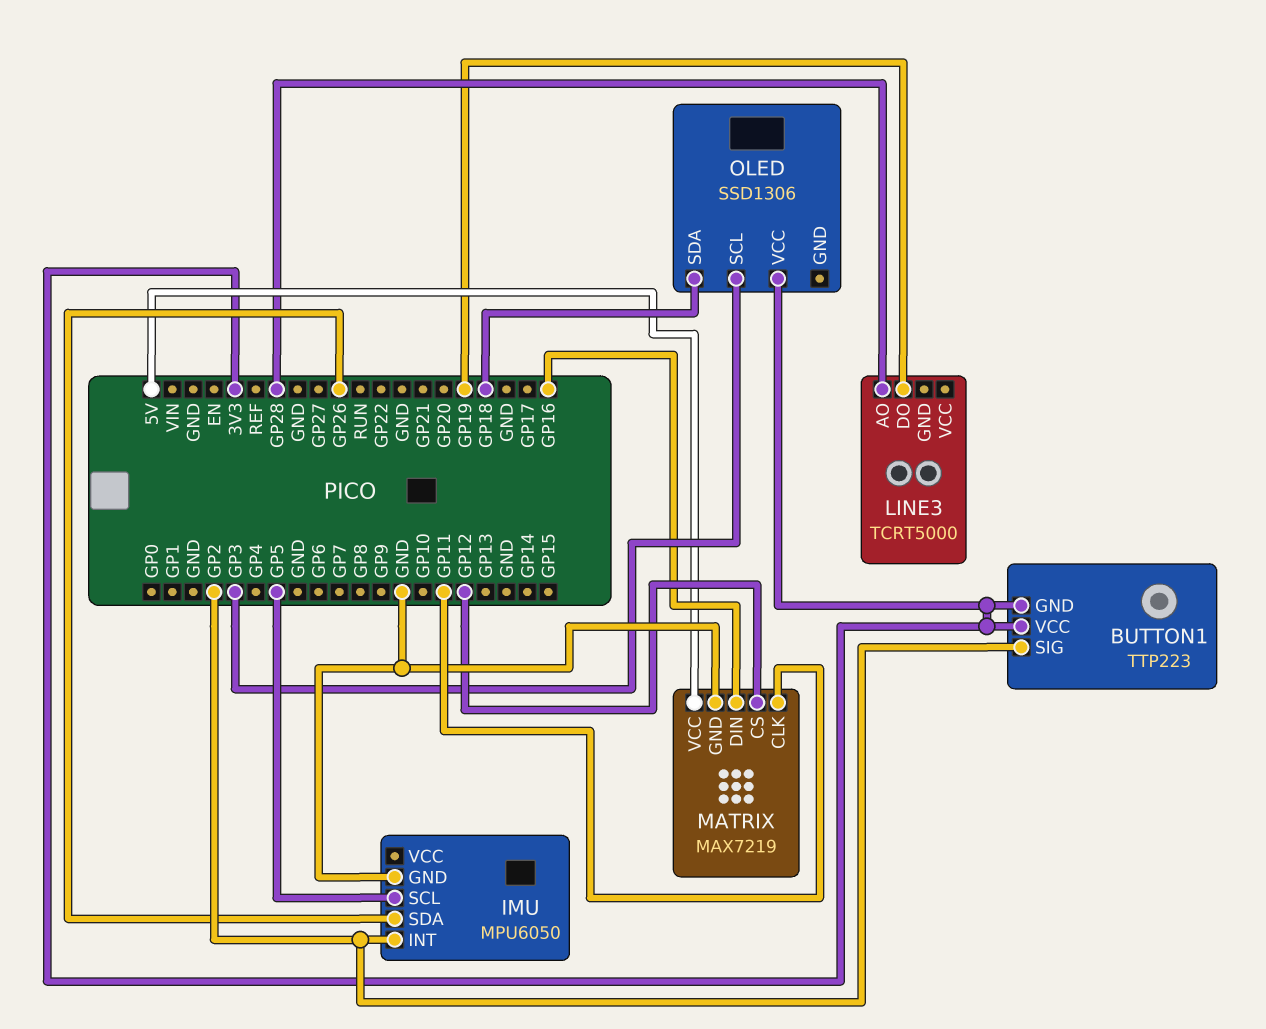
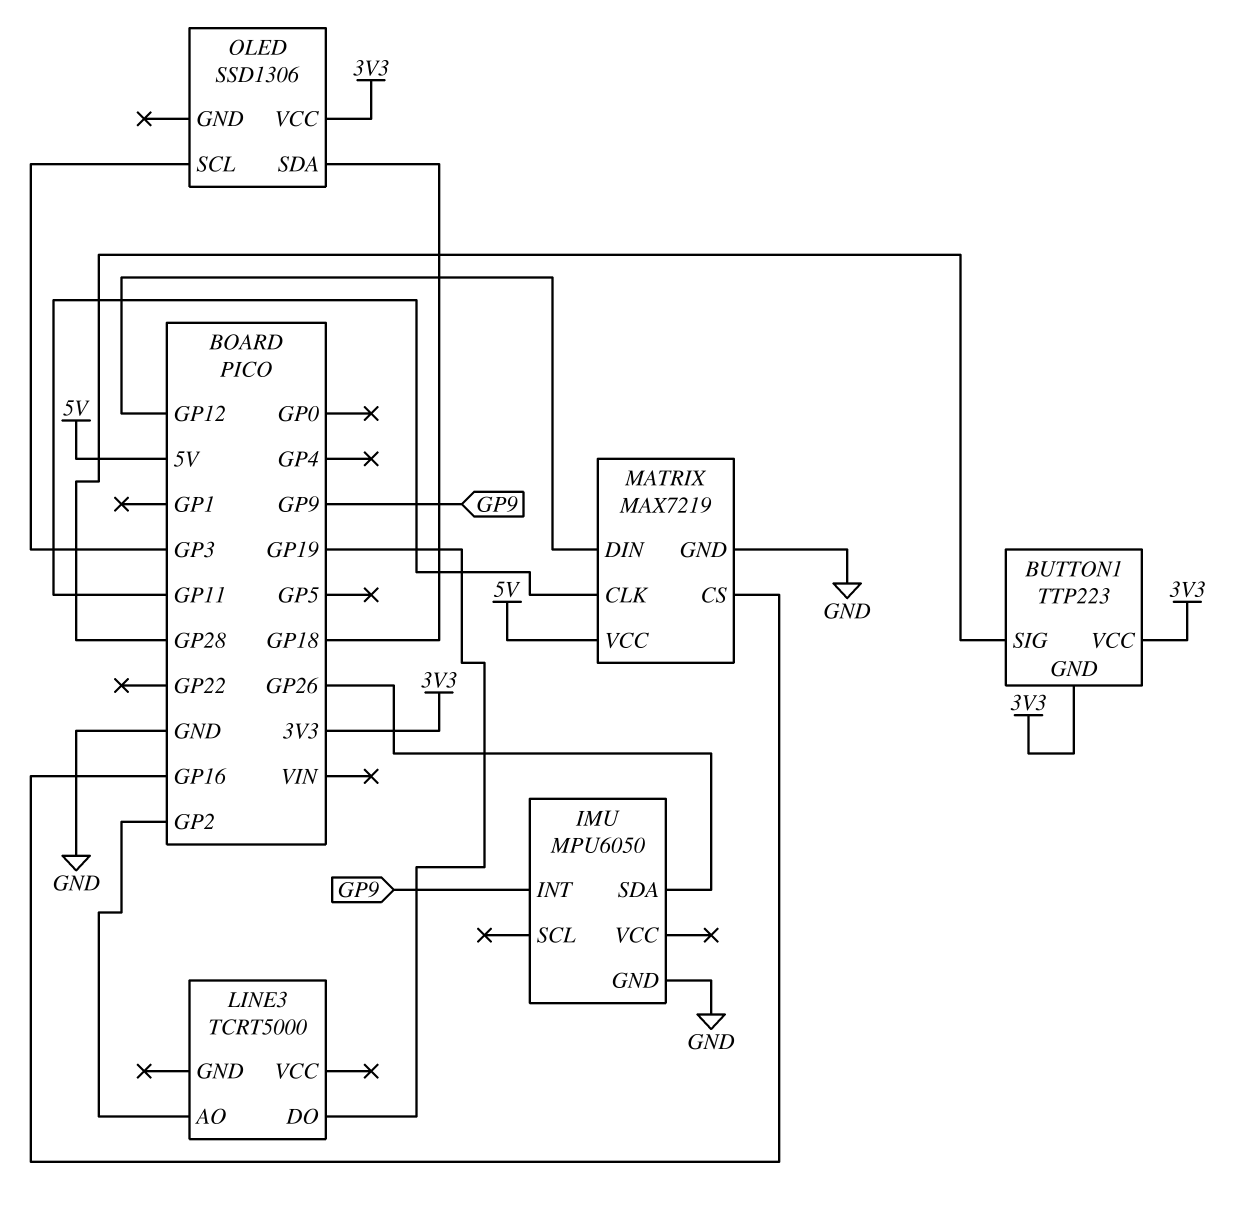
BUTTON1 pin SIG: GP2 -> GP28
IMU pin INT: GP2 -> GP9
IMU pin SCL: GP5 -> none
LINE3 pin AO: GP28 -> GP2
MATRIX pin CS: GP12 -> GP16
MATRIX pin DIN: GP16 -> GP12

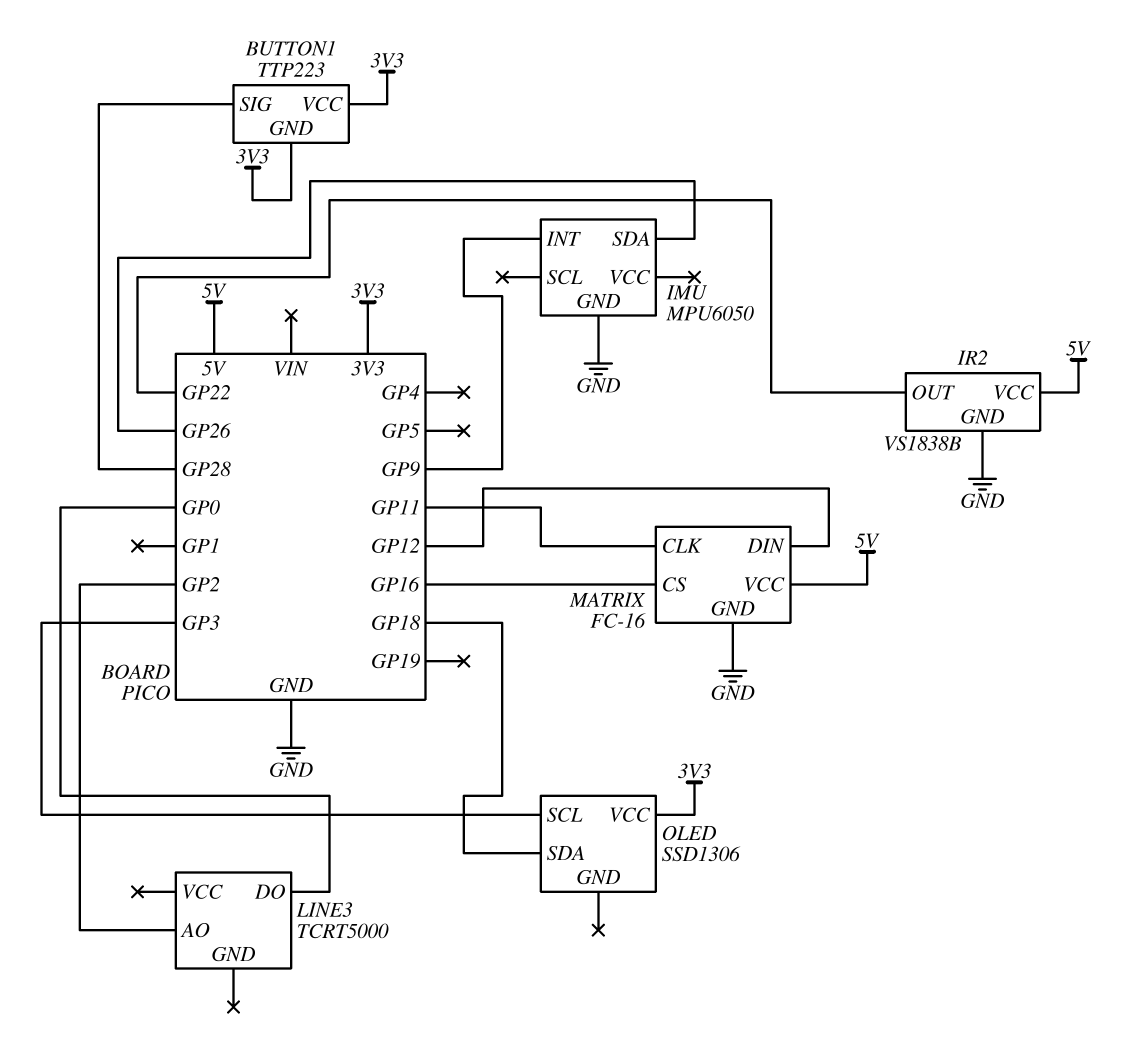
IR2: none -> VS1838B
IR2 pin GND: none -> GND
IR2 pin OUT: none -> GP22
IR2 pin VCC: none -> 5V
LINE3 pin DO: GP19 -> GP0
MATRIX: MAX7219 -> FC-16

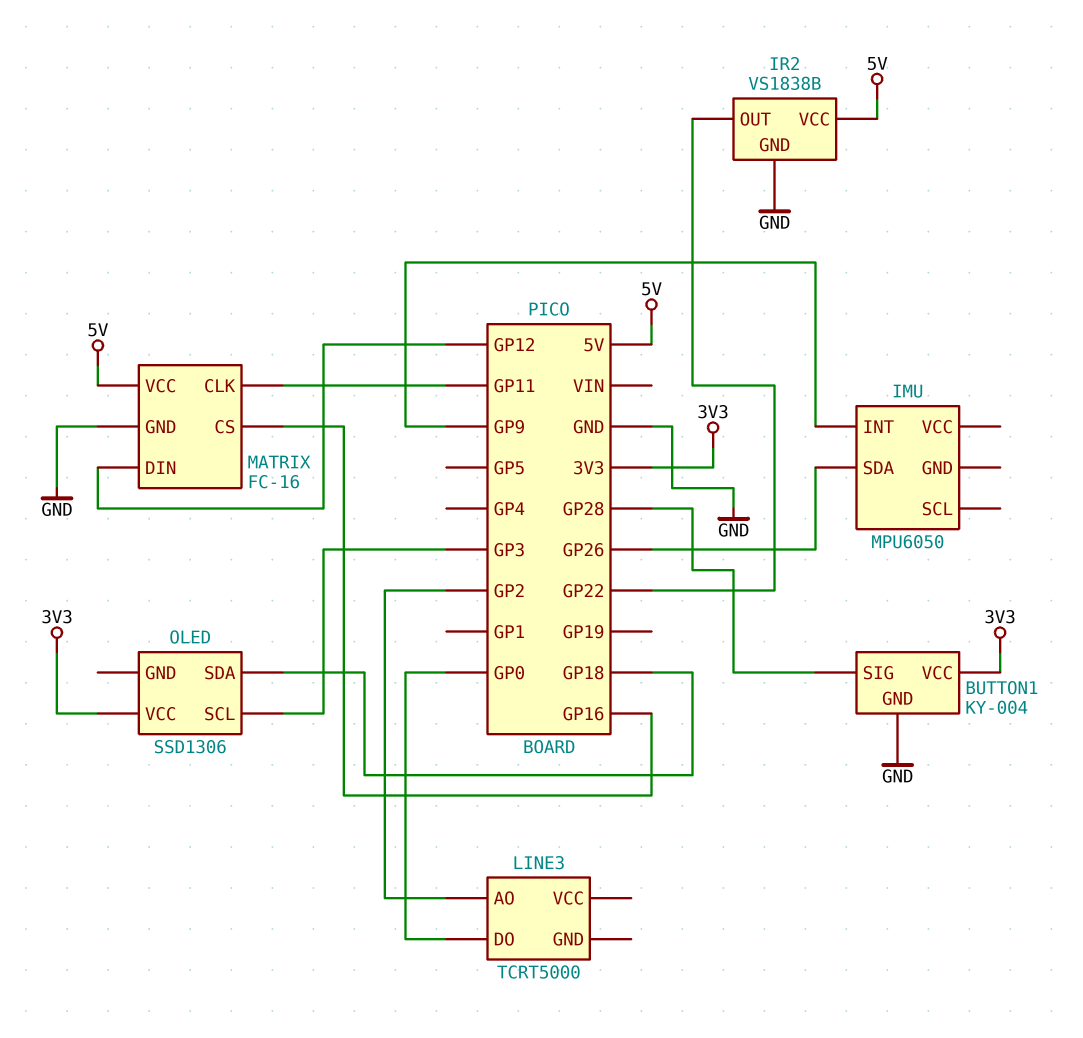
BUTTON1: TTP223 -> KY-004
BUTTON1 pin GND: 3V3 -> GND
IMU pin GND: GND -> none

